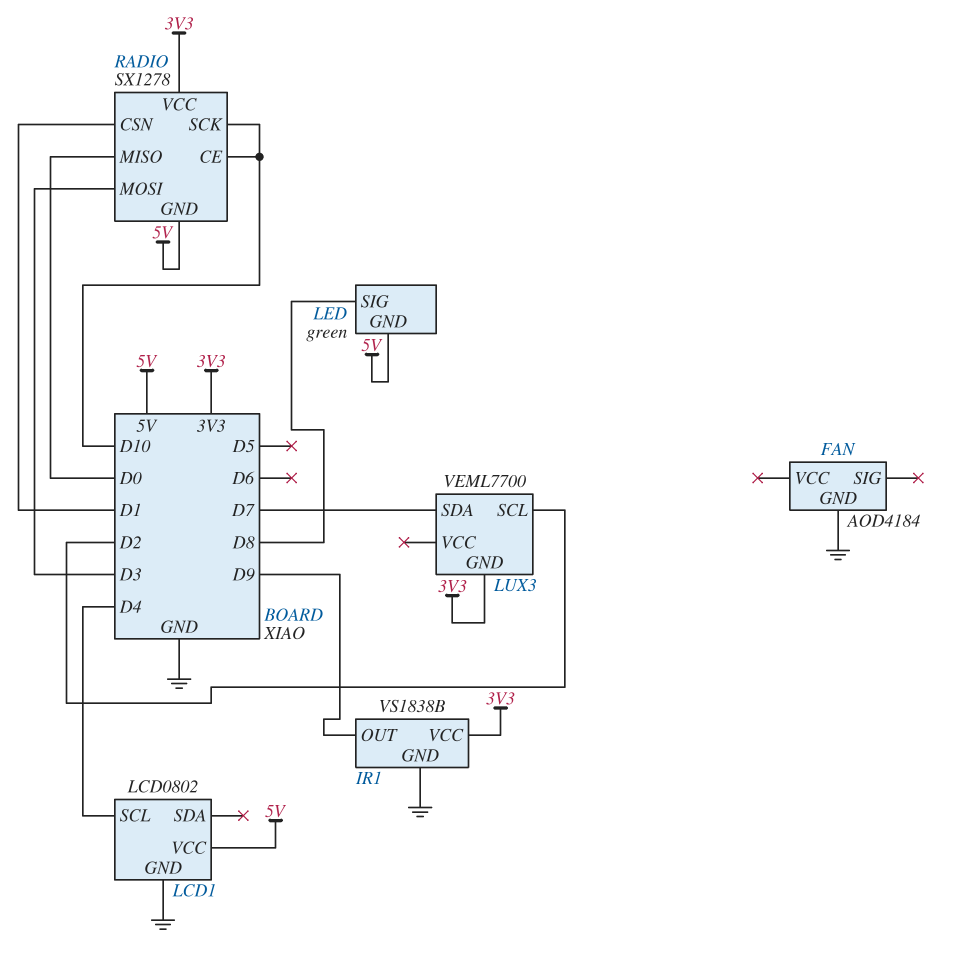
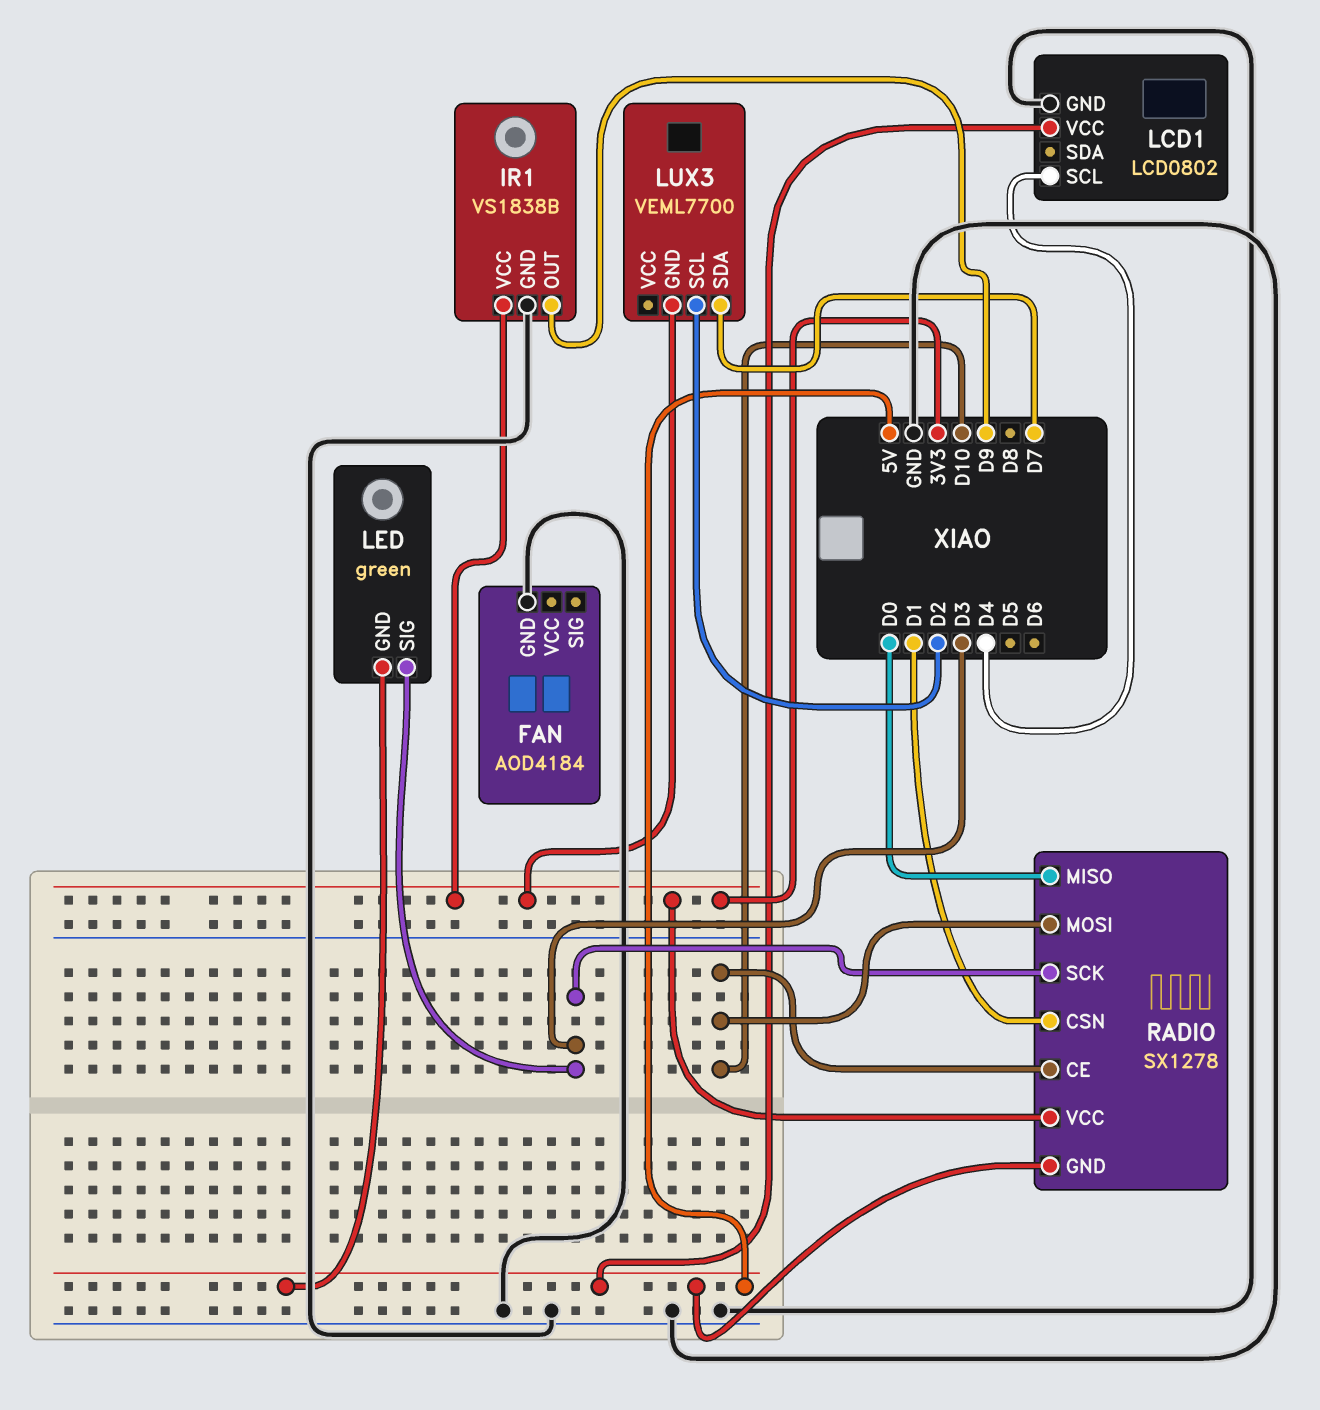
LED pin SIG: D8 -> D3
RADIO pin MOSI: D3 -> D10
RADIO pin SCK: D10 -> D3

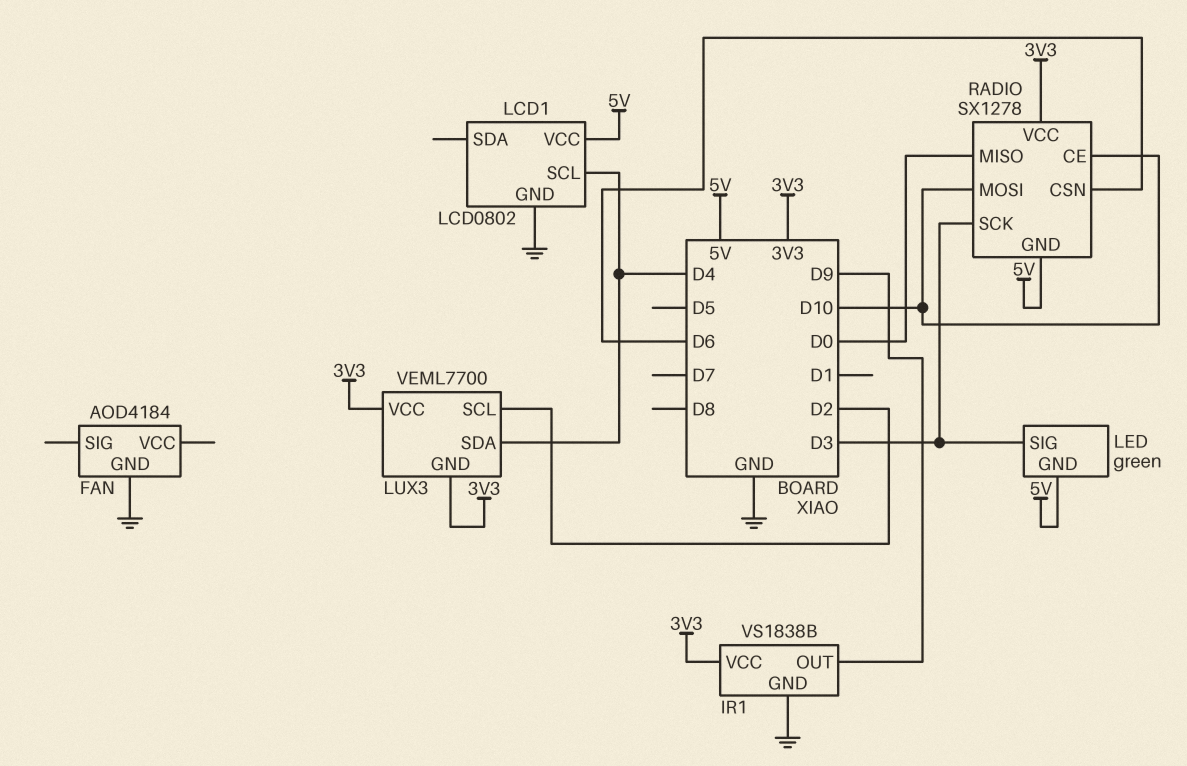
LUX3 pin SDA: D7 -> D4
LUX3 pin VCC: none -> 3V3
RADIO pin CSN: D1 -> D6

